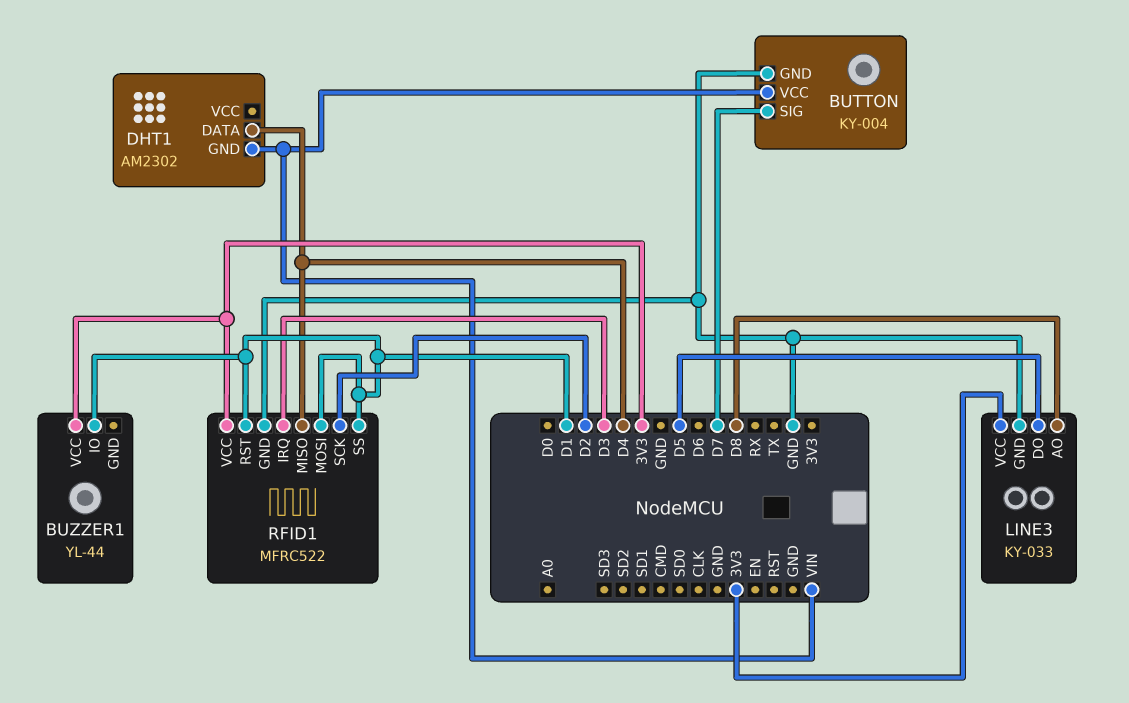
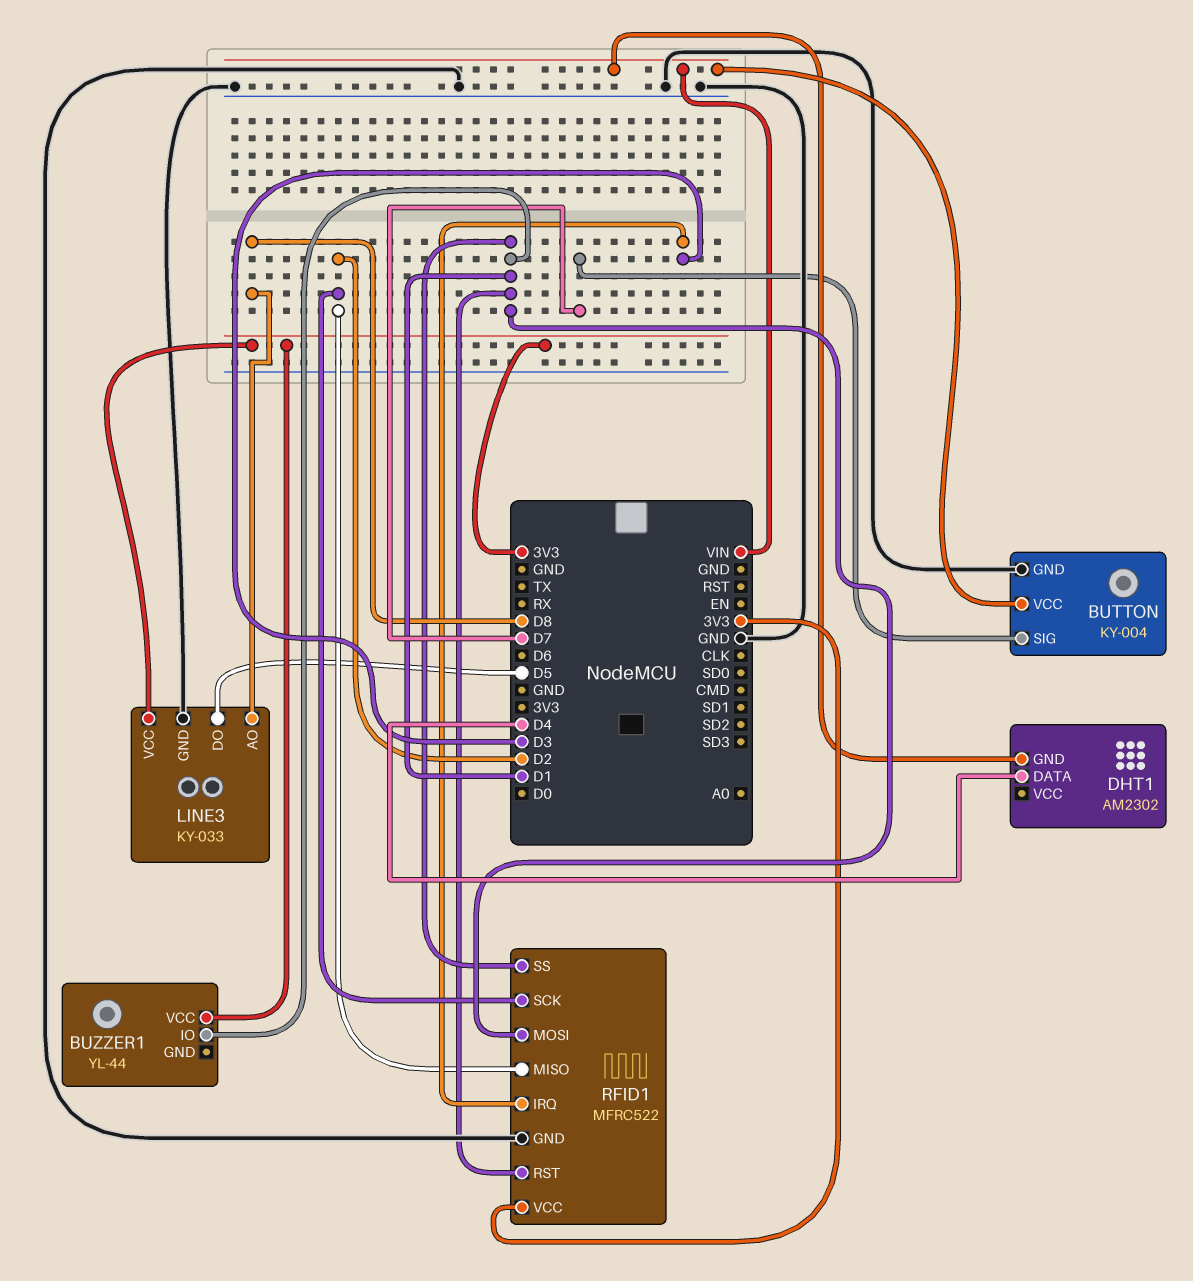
RFID1 pin MISO: D4 -> D2

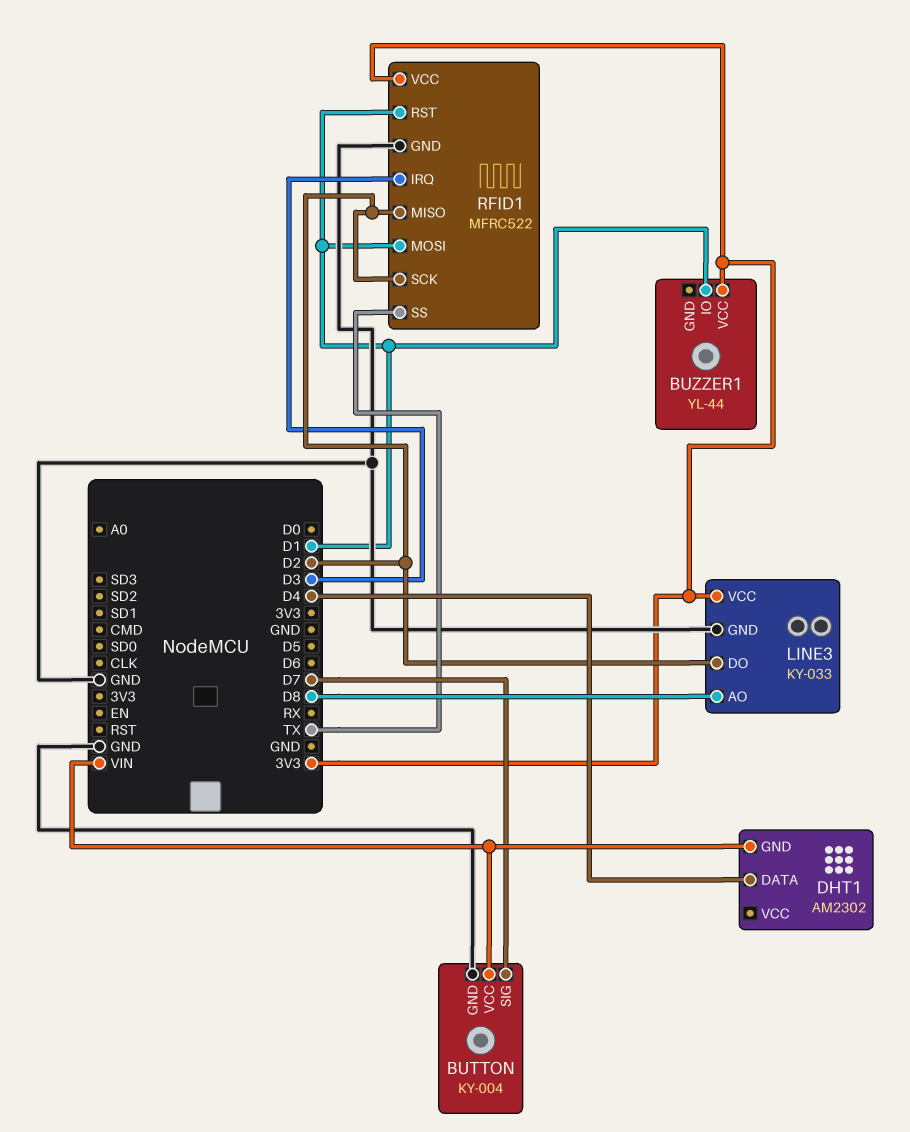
LINE3 pin DO: D5 -> D2
RFID1 pin SS: D1 -> TX

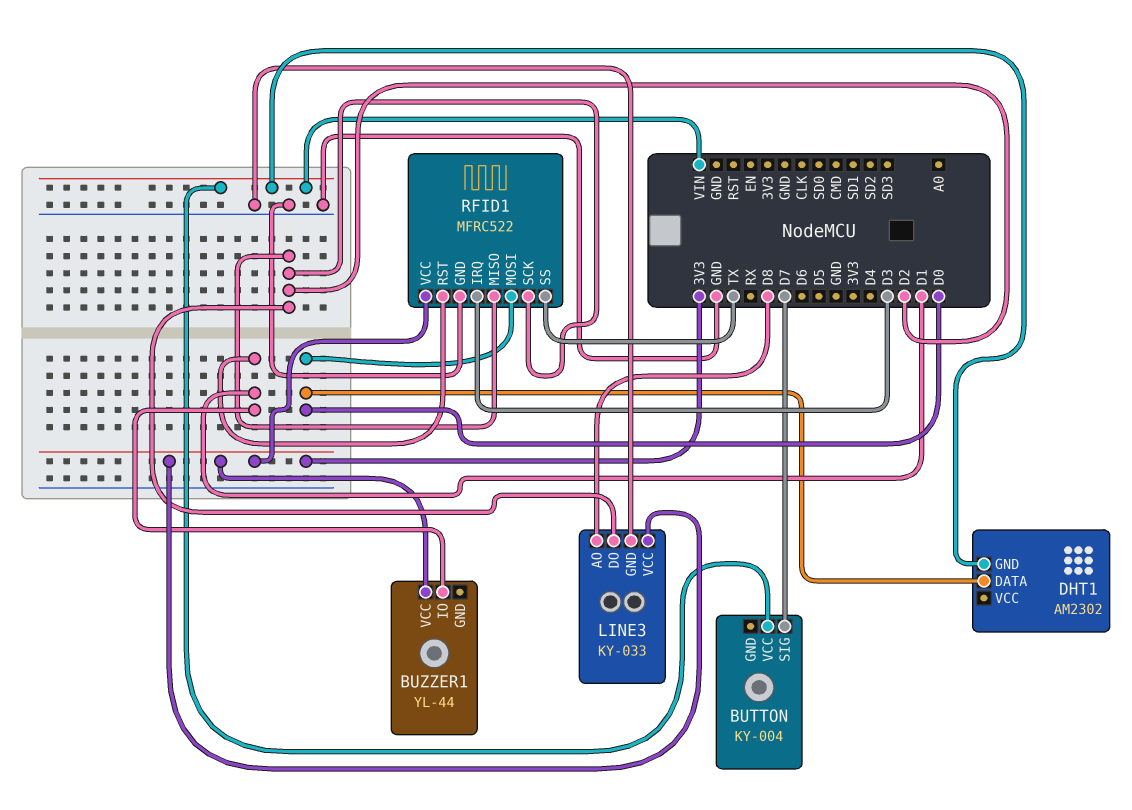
BUTTON pin GND: GND -> none
DHT1 pin DATA: D4 -> D0
RFID1 pin MOSI: D1 -> D0

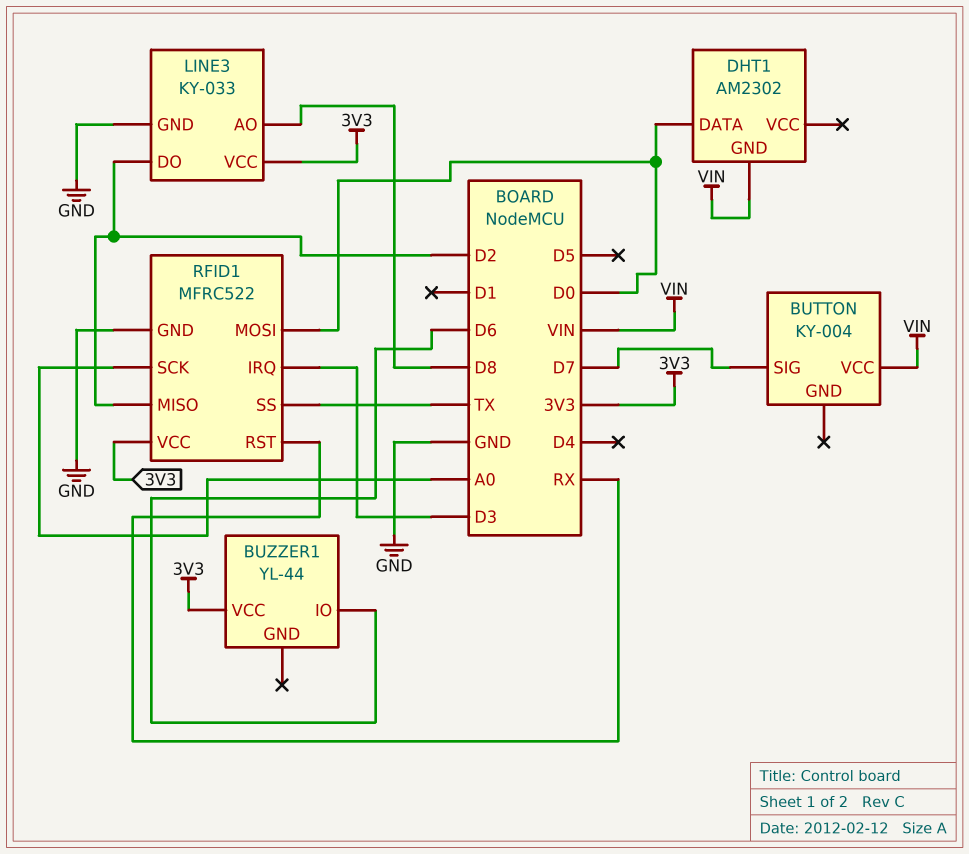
BUZZER1 pin IO: D1 -> D6
RFID1 pin RST: D1 -> RX
RFID1 pin SCK: D2 -> A0

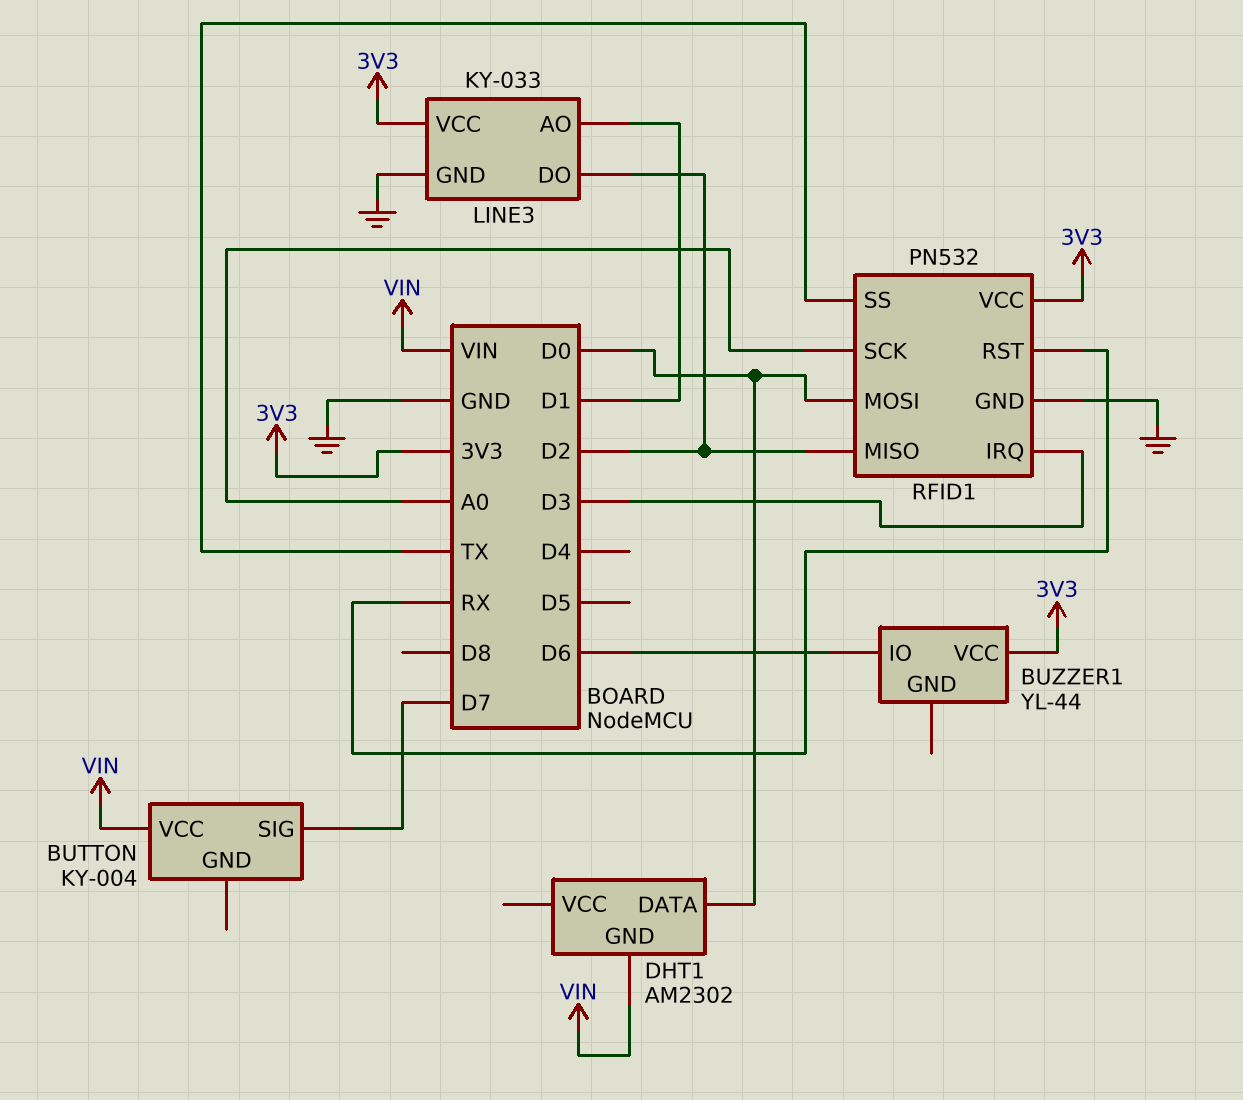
LINE3 pin AO: D8 -> D1
RFID1: MFRC522 -> PN532

